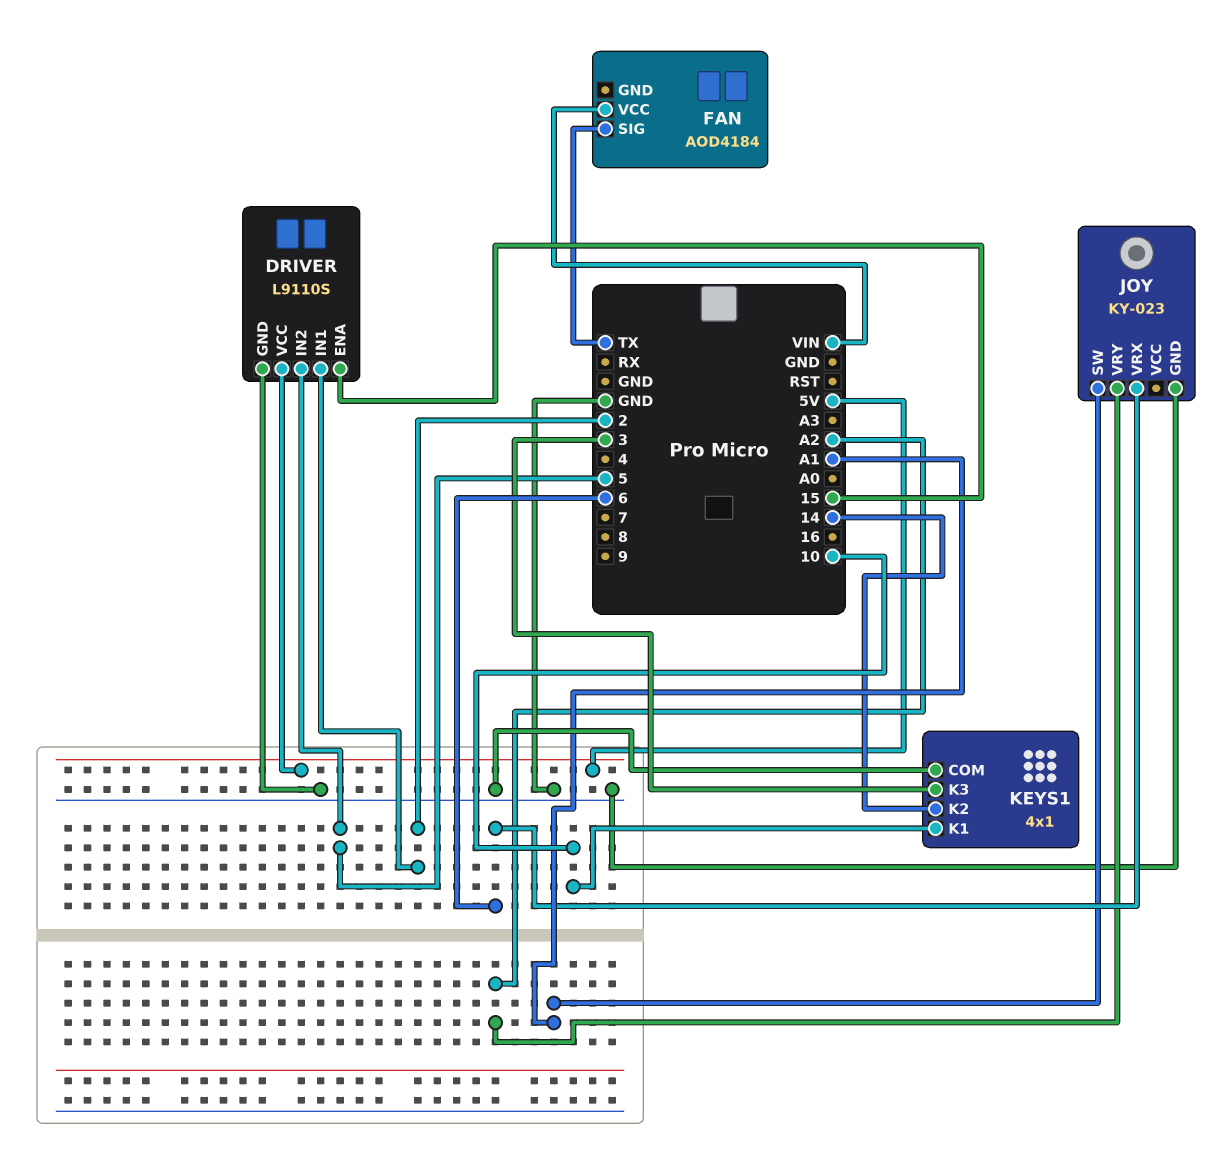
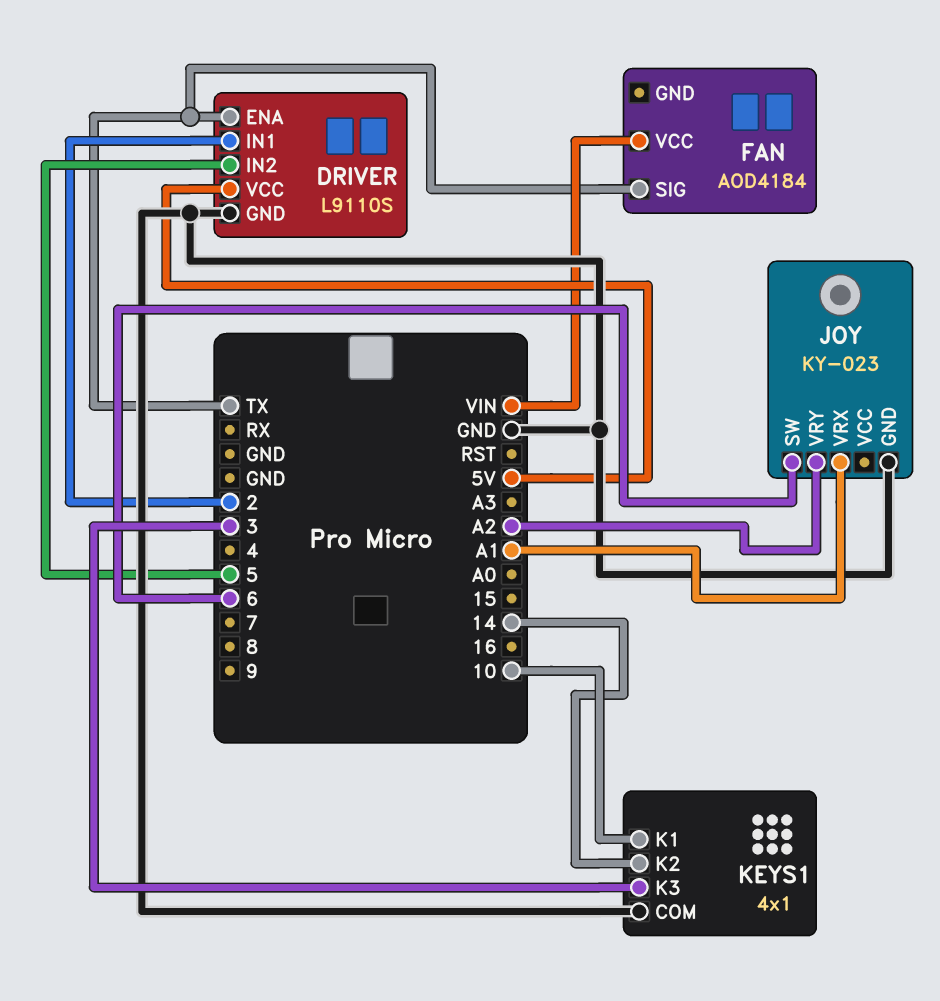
DRIVER pin ENA: 15 -> TX
JOY pin SW: A1 -> 6
JOY pin VRX: 6 -> A1

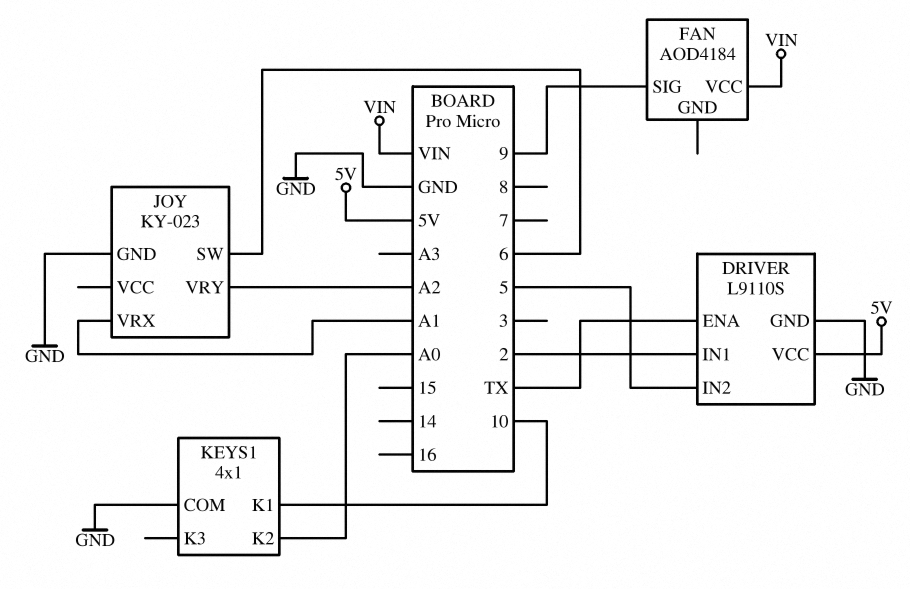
FAN pin SIG: TX -> 9
KEYS1 pin K2: 14 -> A0
KEYS1 pin K3: 3 -> none

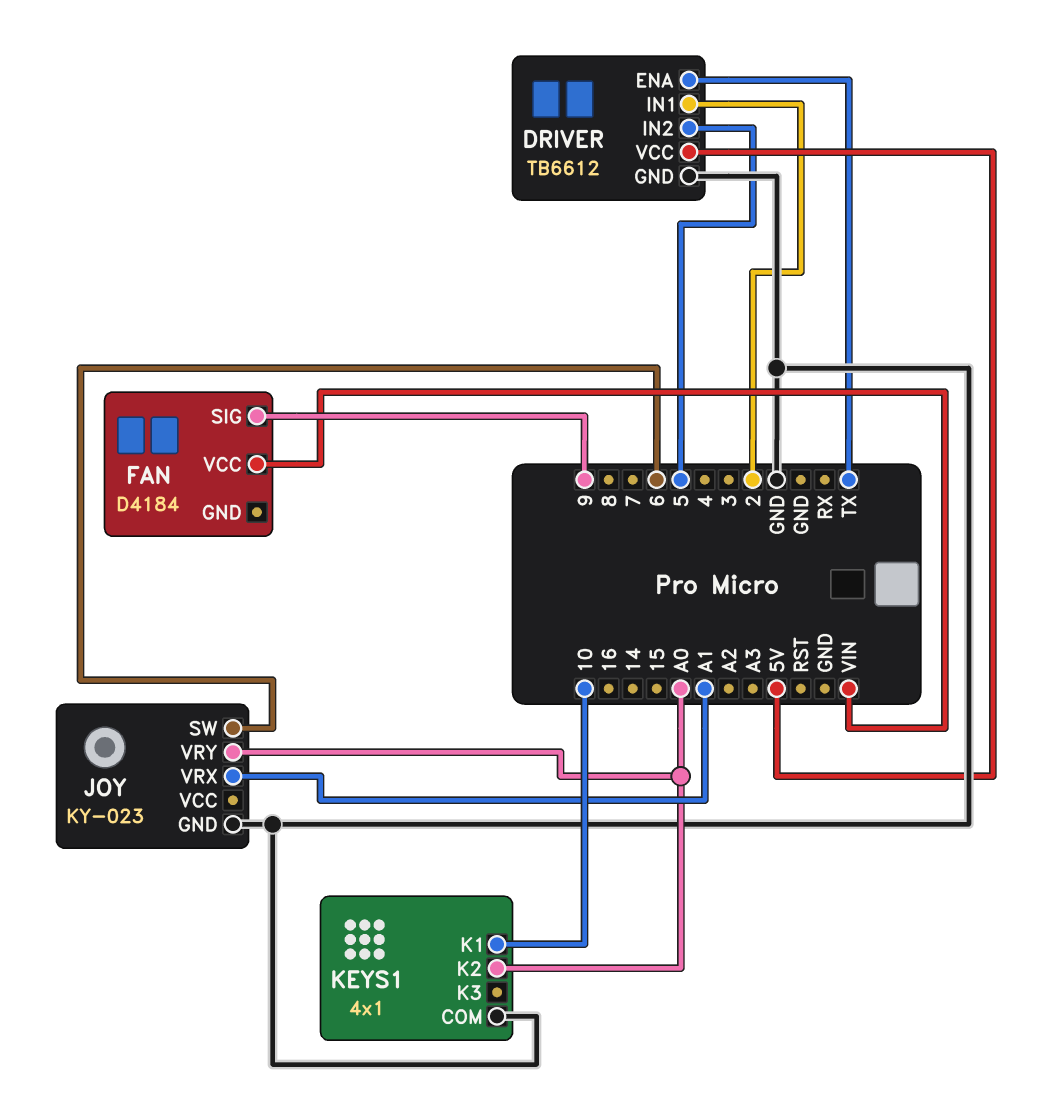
DRIVER: L9110S -> TB6612
FAN: AOD4184 -> D4184
JOY pin VRY: A2 -> A0

